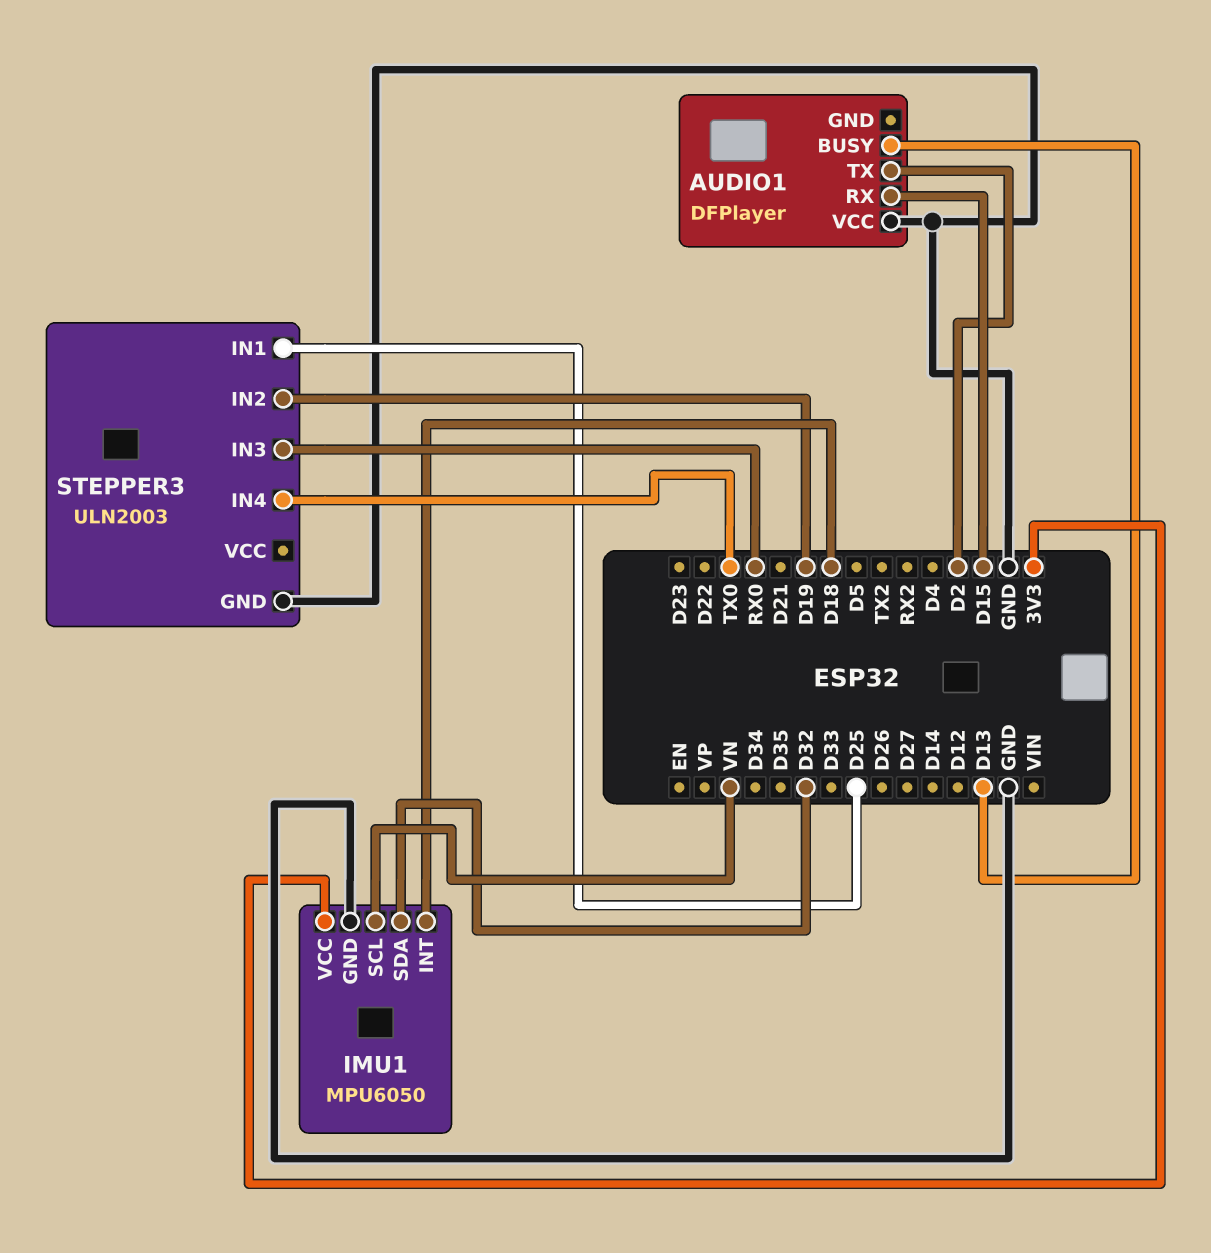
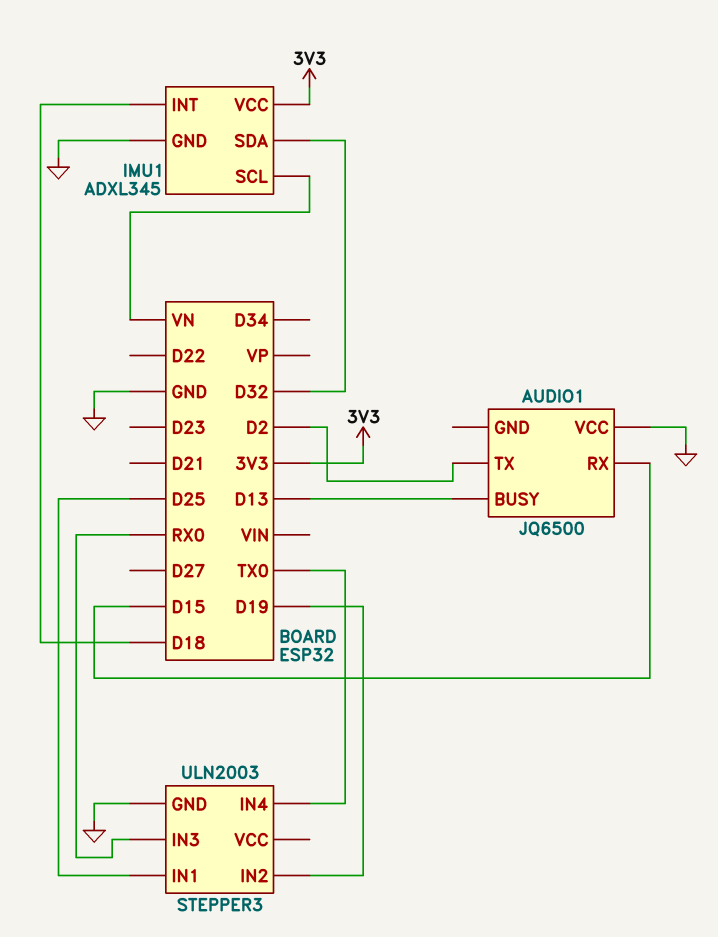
AUDIO1: DFPlayer -> JQ6500
IMU1: MPU6050 -> ADXL345

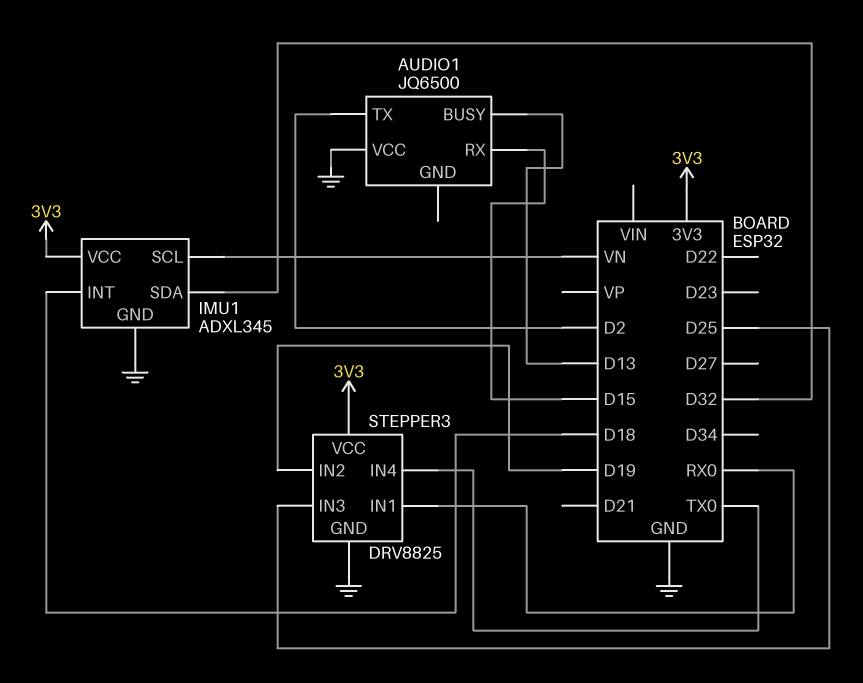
STEPPER3: ULN2003 -> DRV8825
STEPPER3 pin IN1: D25 -> RX0
STEPPER3 pin IN3: RX0 -> D25
STEPPER3 pin VCC: none -> 3V3

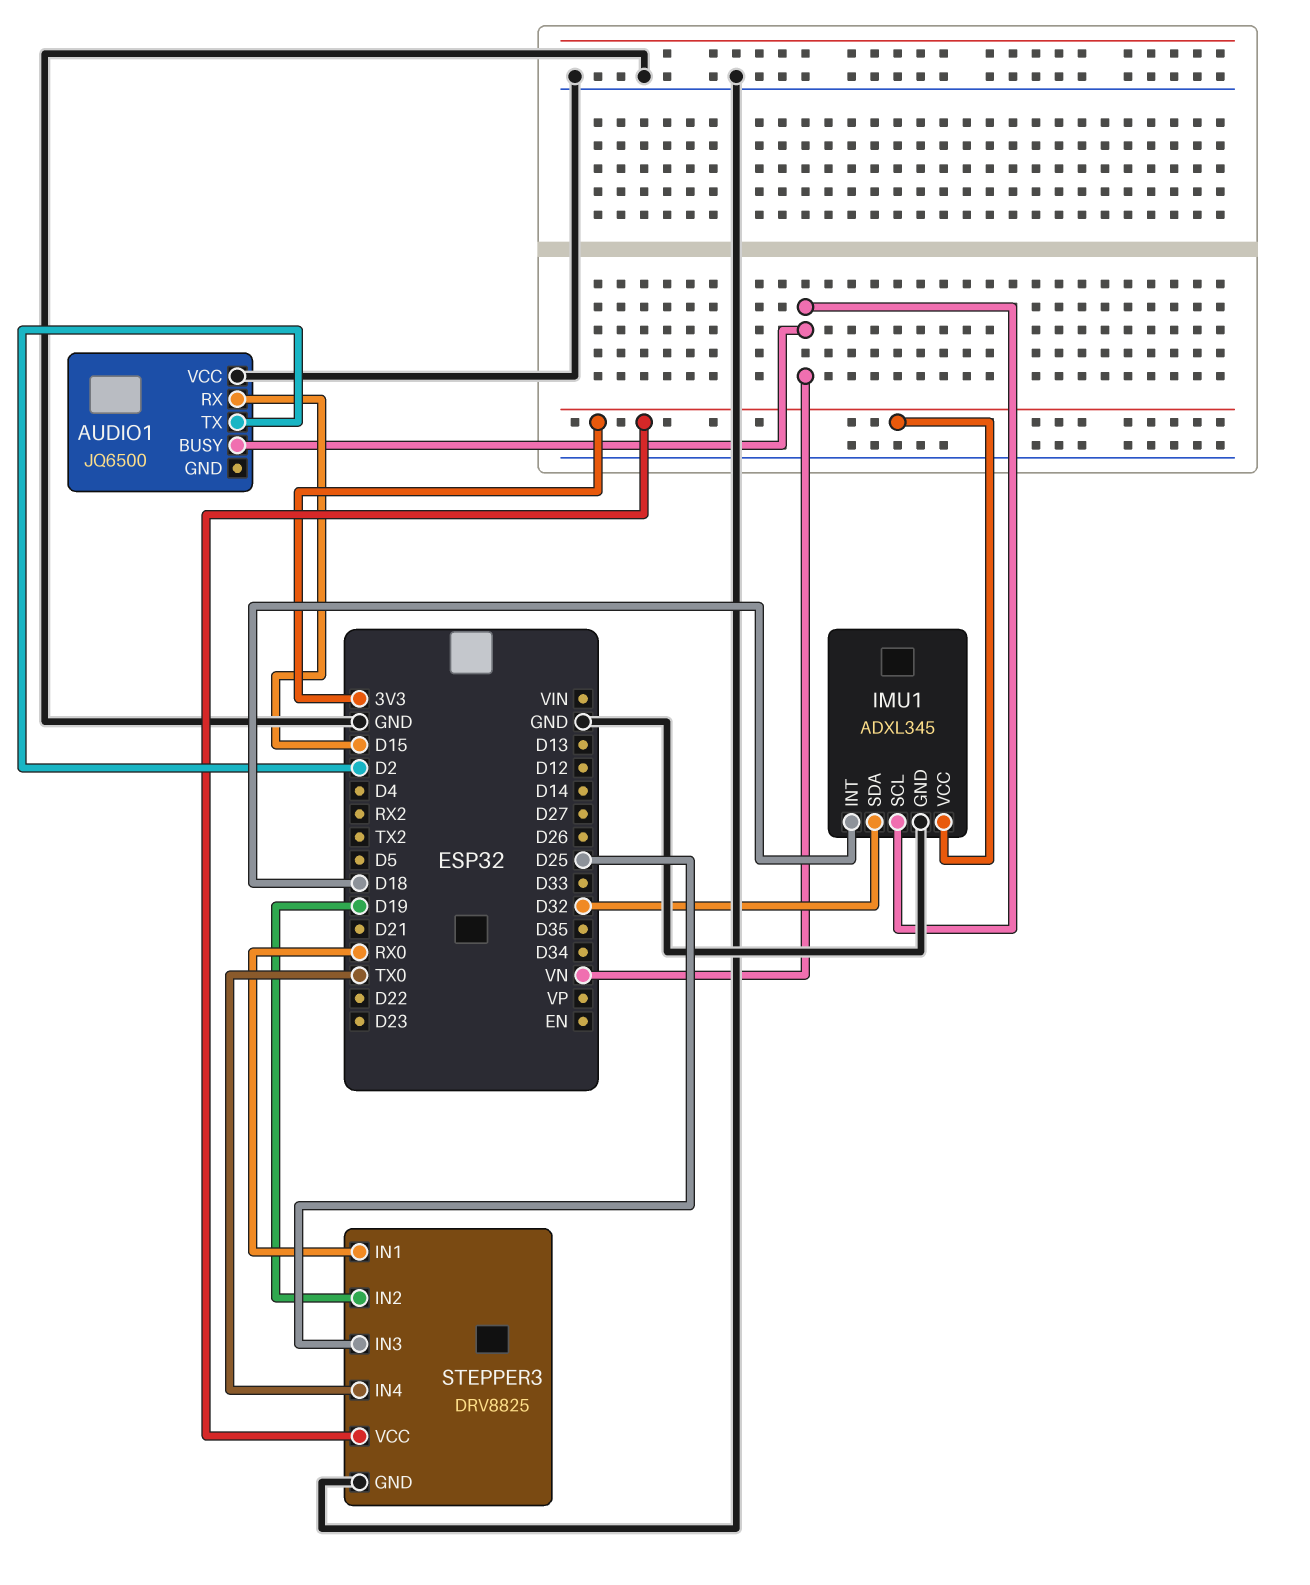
AUDIO1 pin BUSY: D13 -> VN

